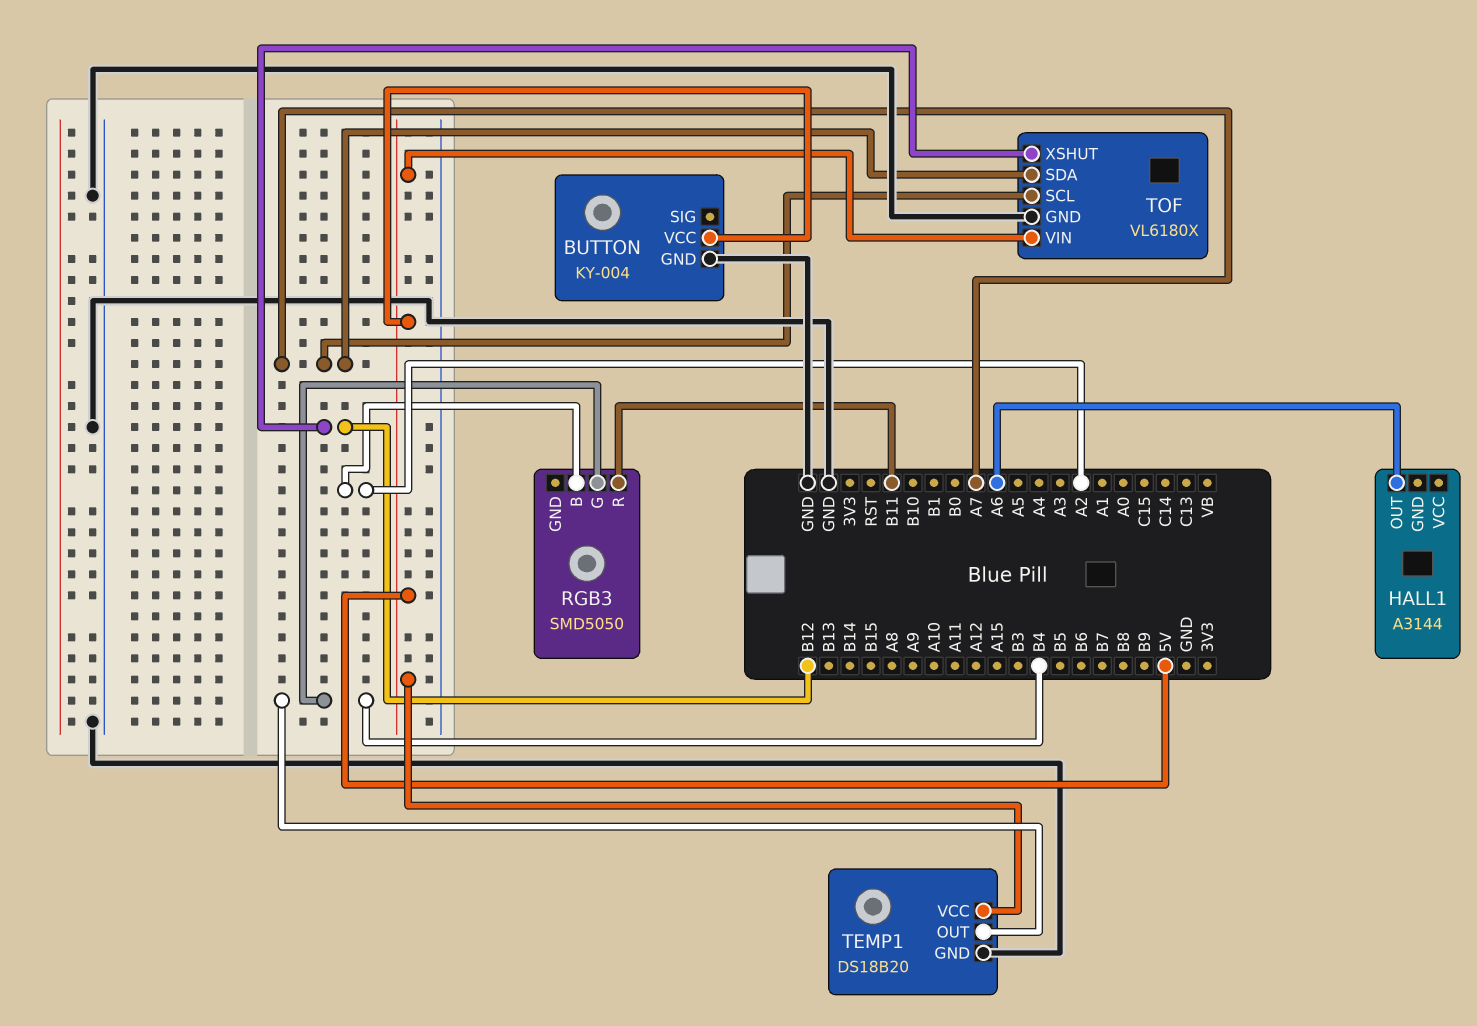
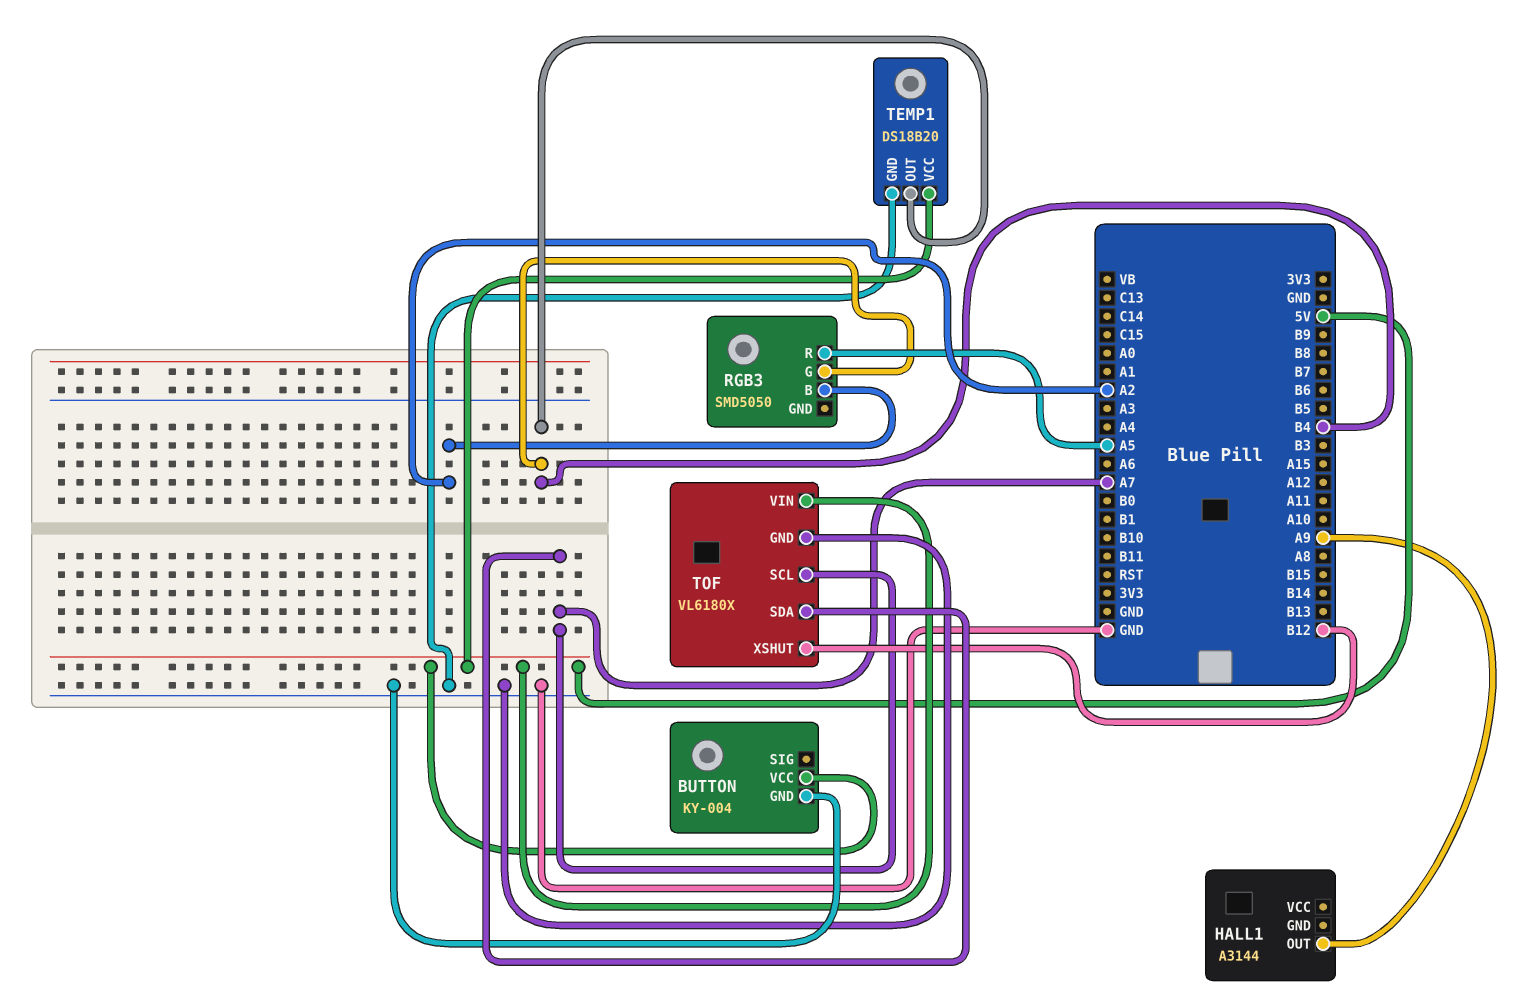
HALL1 pin OUT: A6 -> A9
RGB3 pin R: B11 -> A5

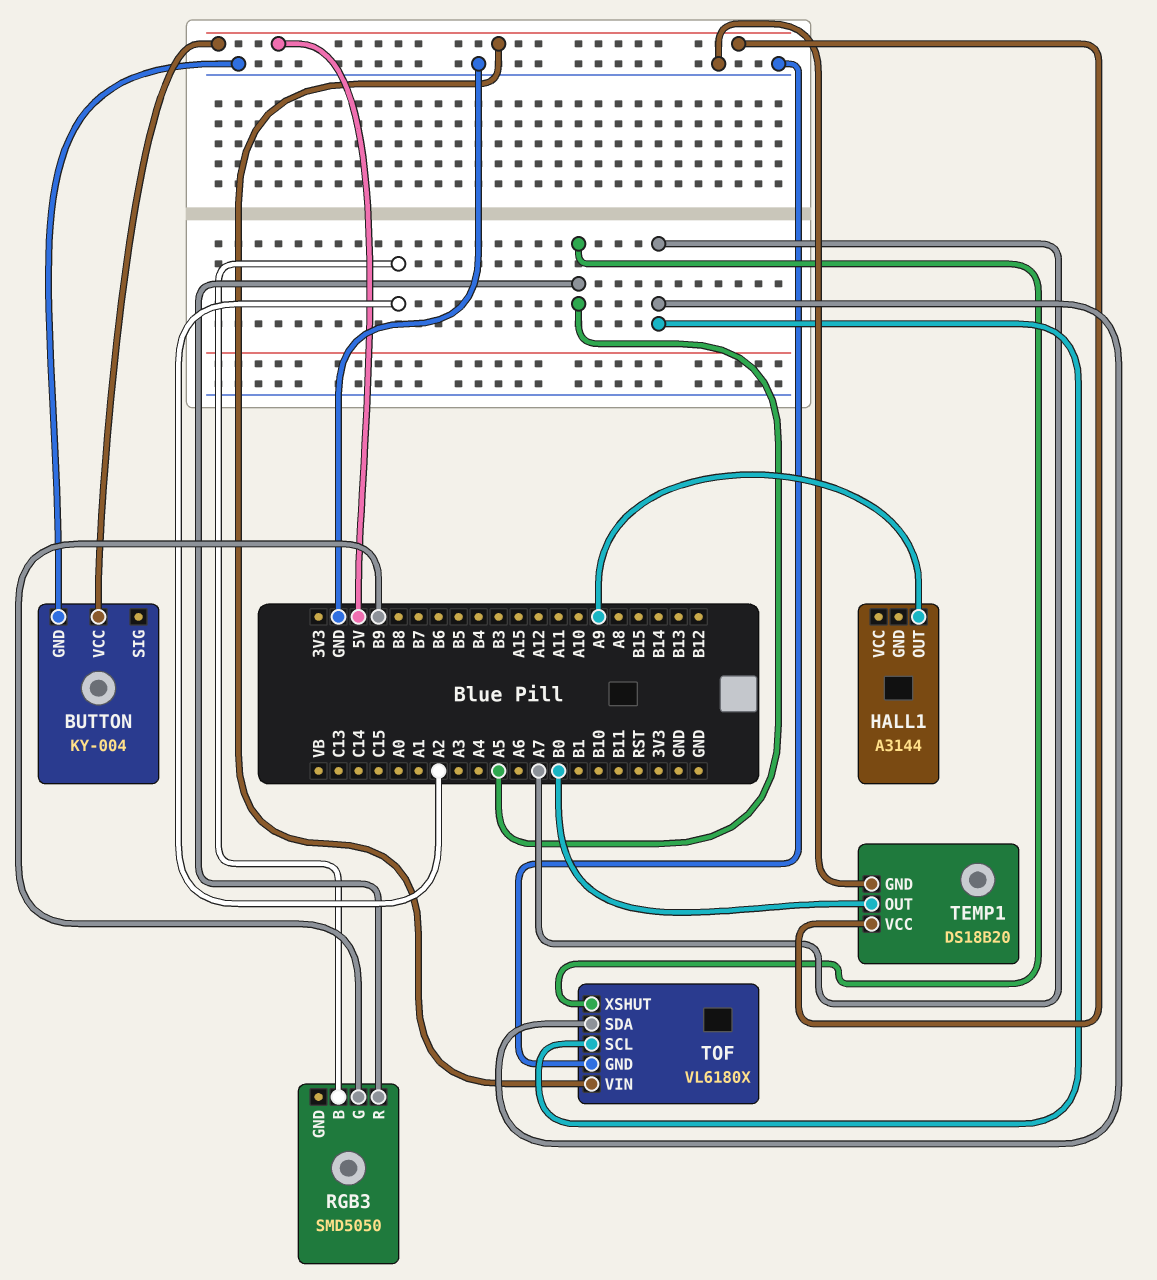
RGB3 pin G: B4 -> B9
TEMP1 pin OUT: B4 -> B0
TOF pin XSHUT: B12 -> A5

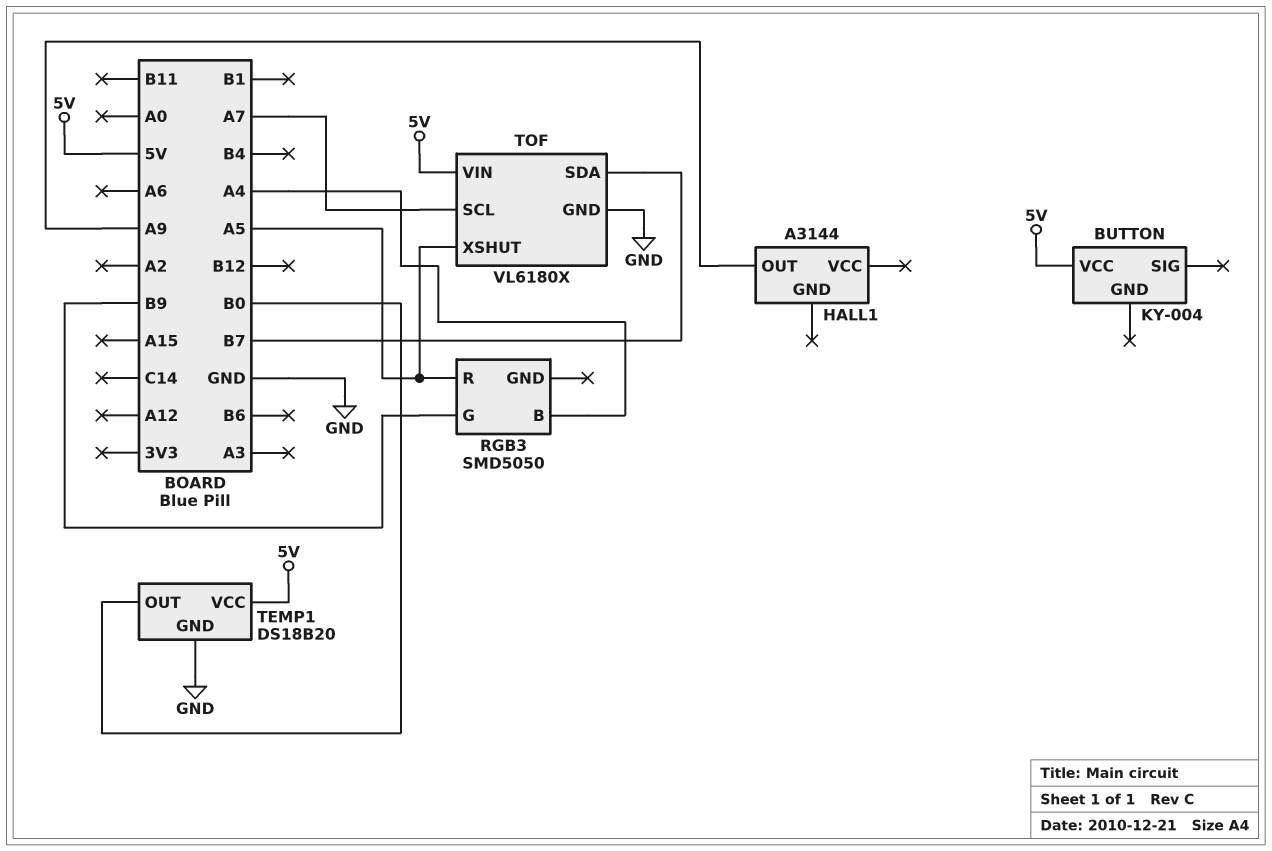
BUTTON pin GND: GND -> none
RGB3 pin B: A2 -> A4
TOF pin SDA: A7 -> B7

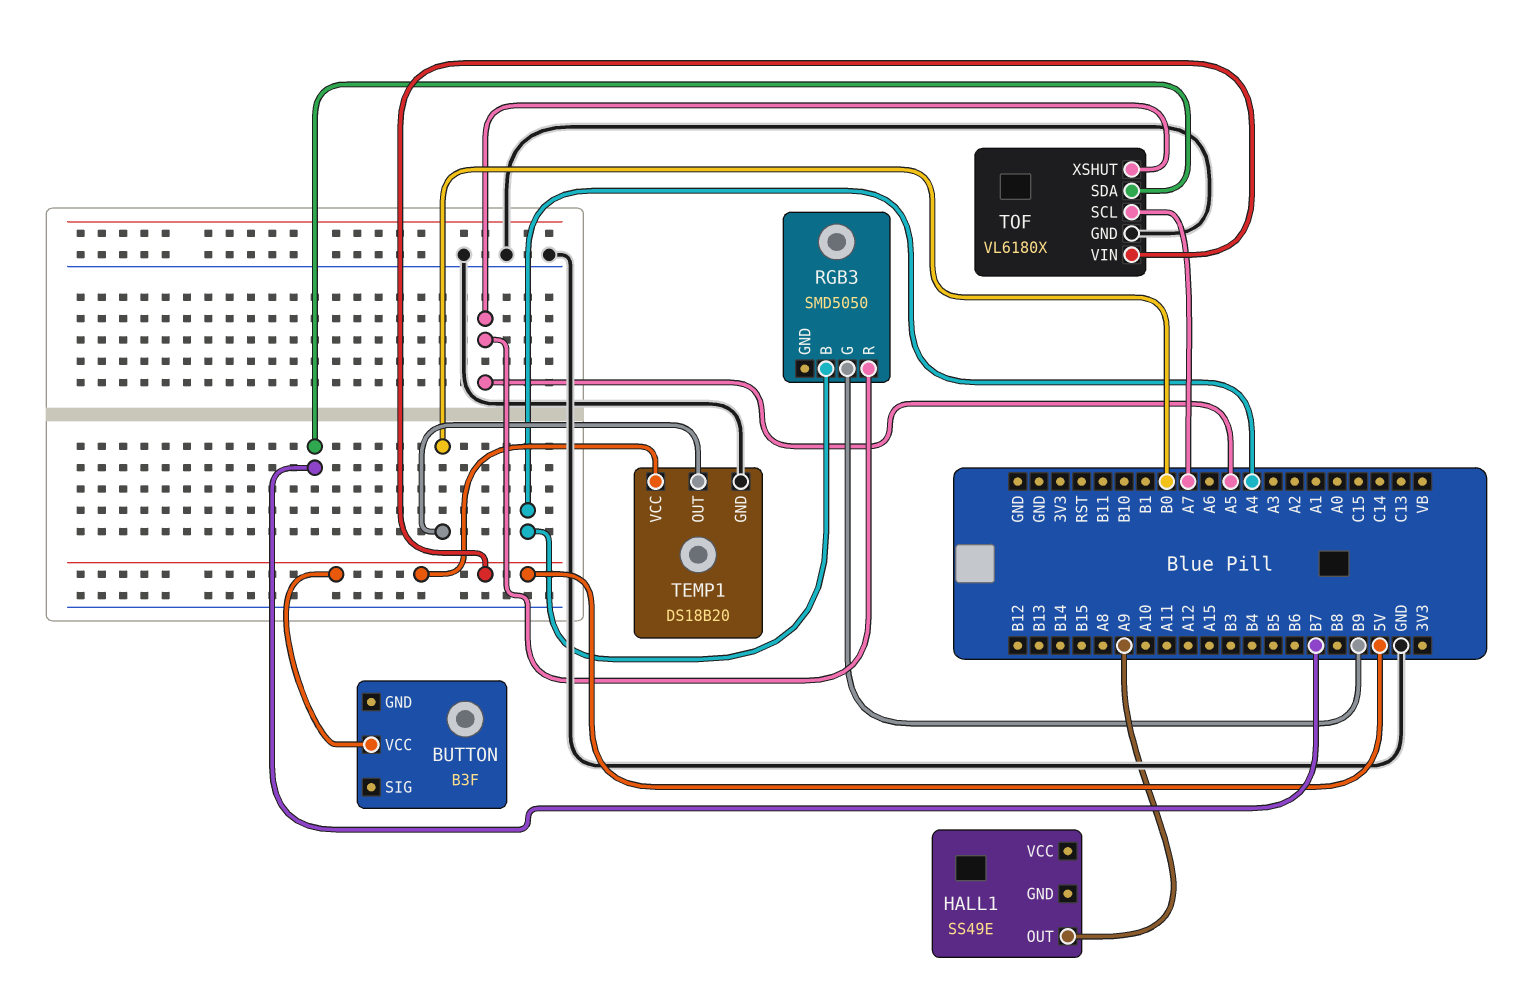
BUTTON: KY-004 -> B3F
HALL1: A3144 -> SS49E

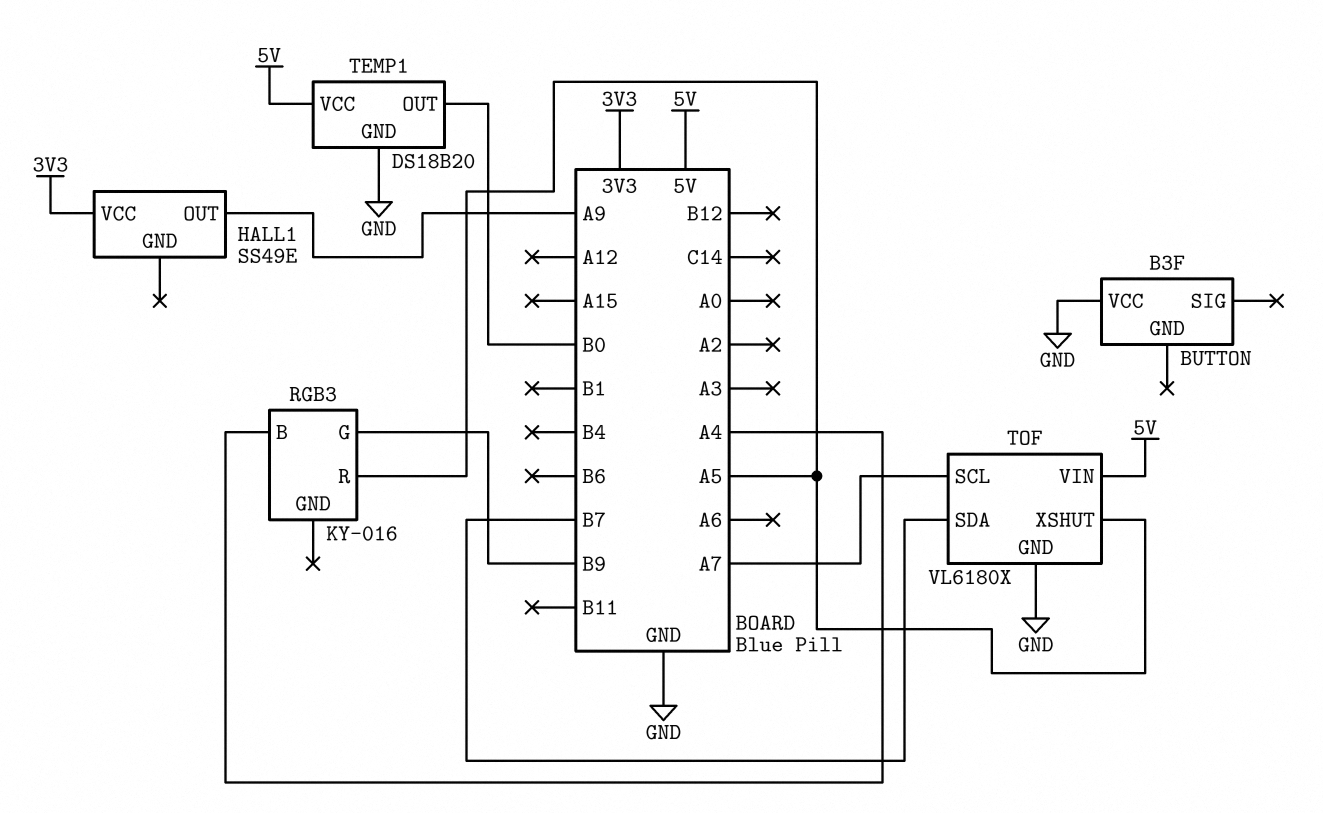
BUTTON pin VCC: 5V -> GND
HALL1 pin VCC: none -> 3V3
RGB3: SMD5050 -> KY-016

